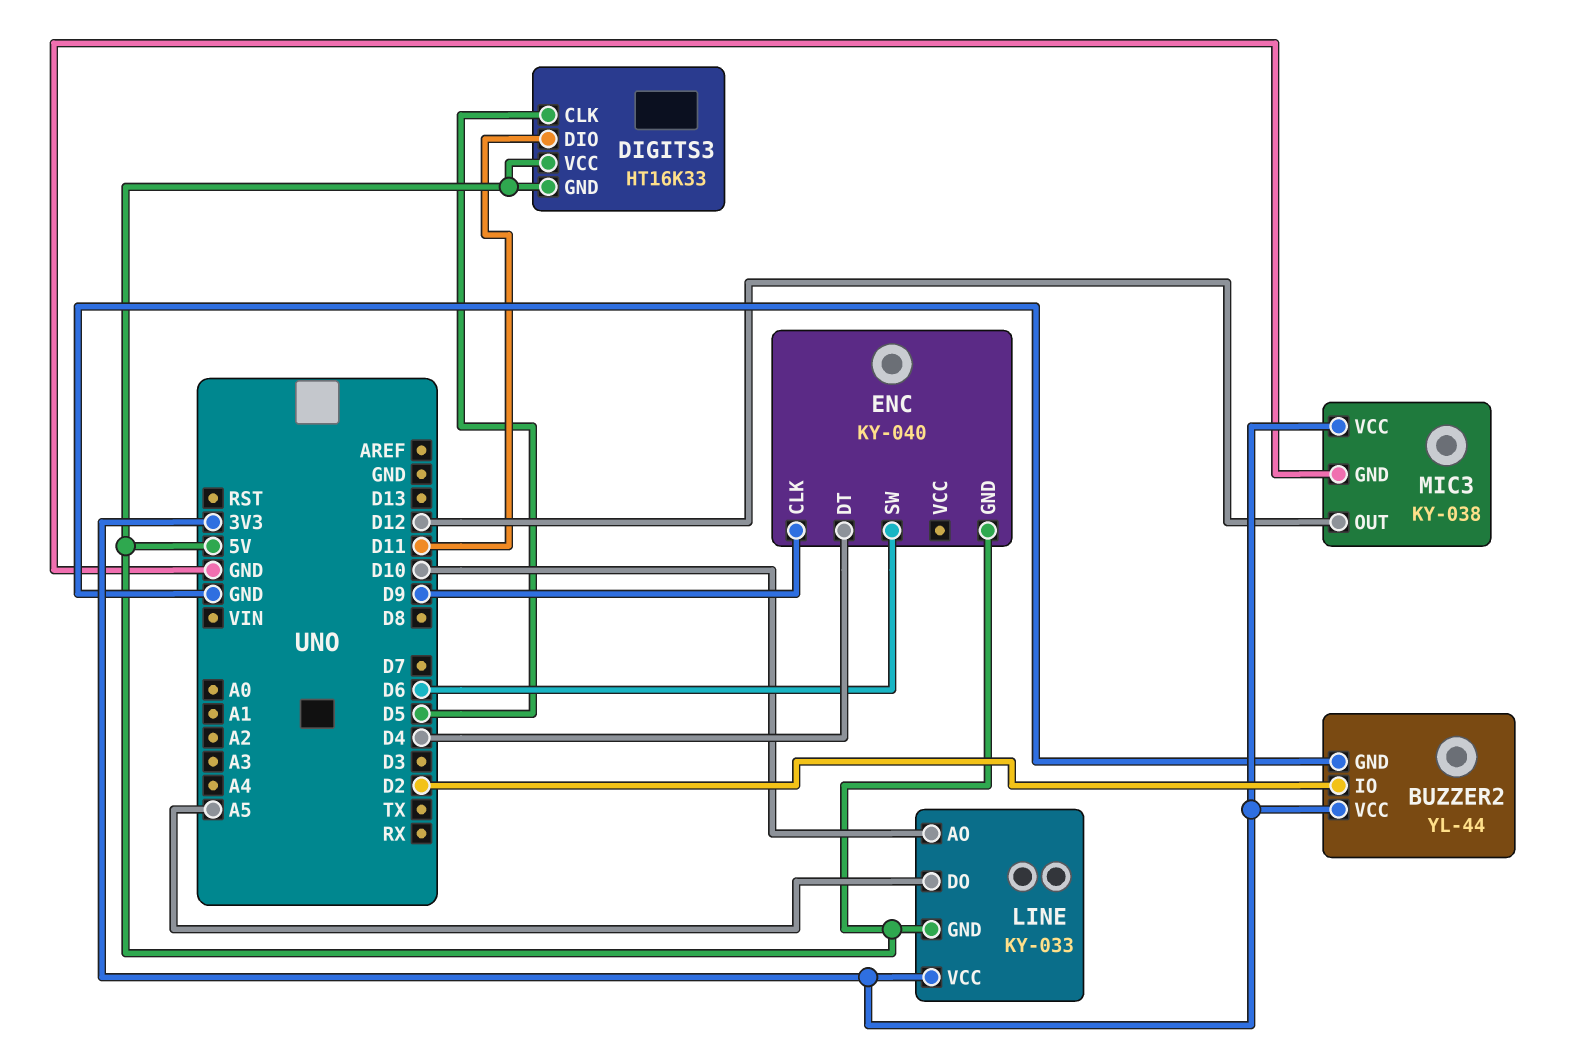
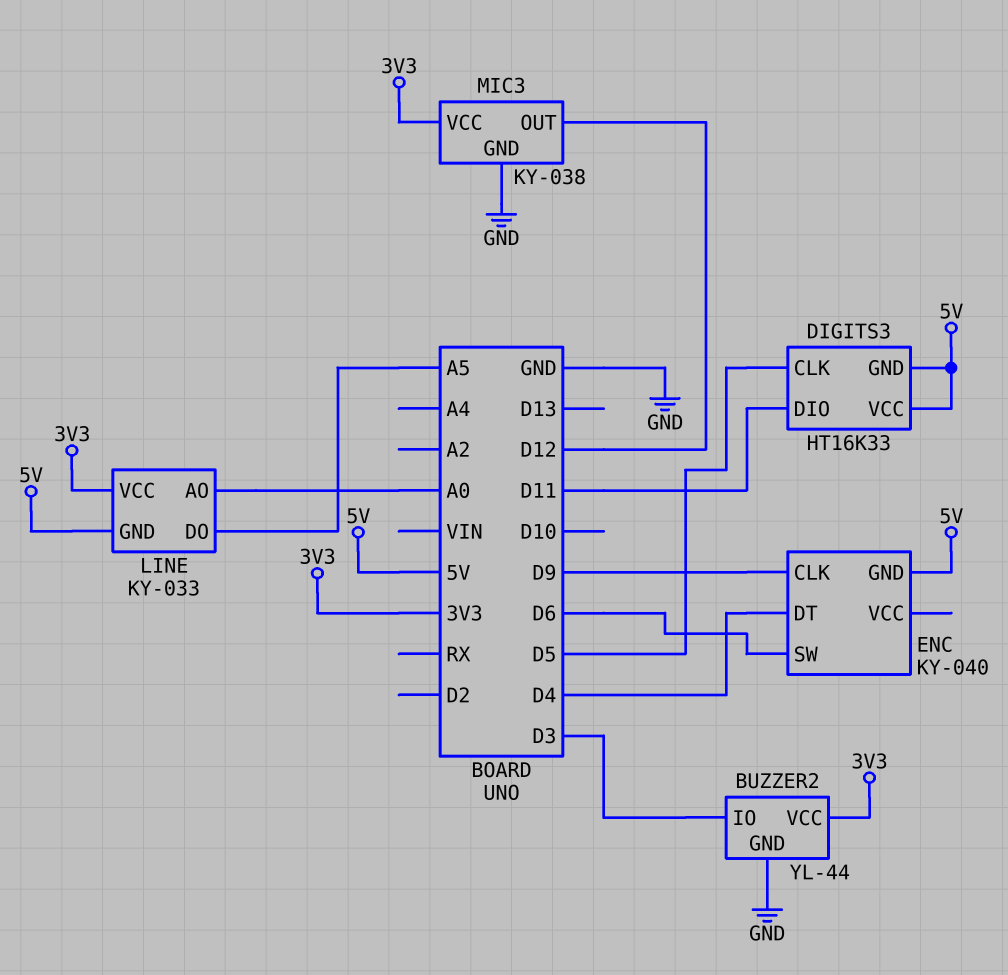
BUZZER2 pin IO: D2 -> D3
LINE pin AO: D10 -> A0

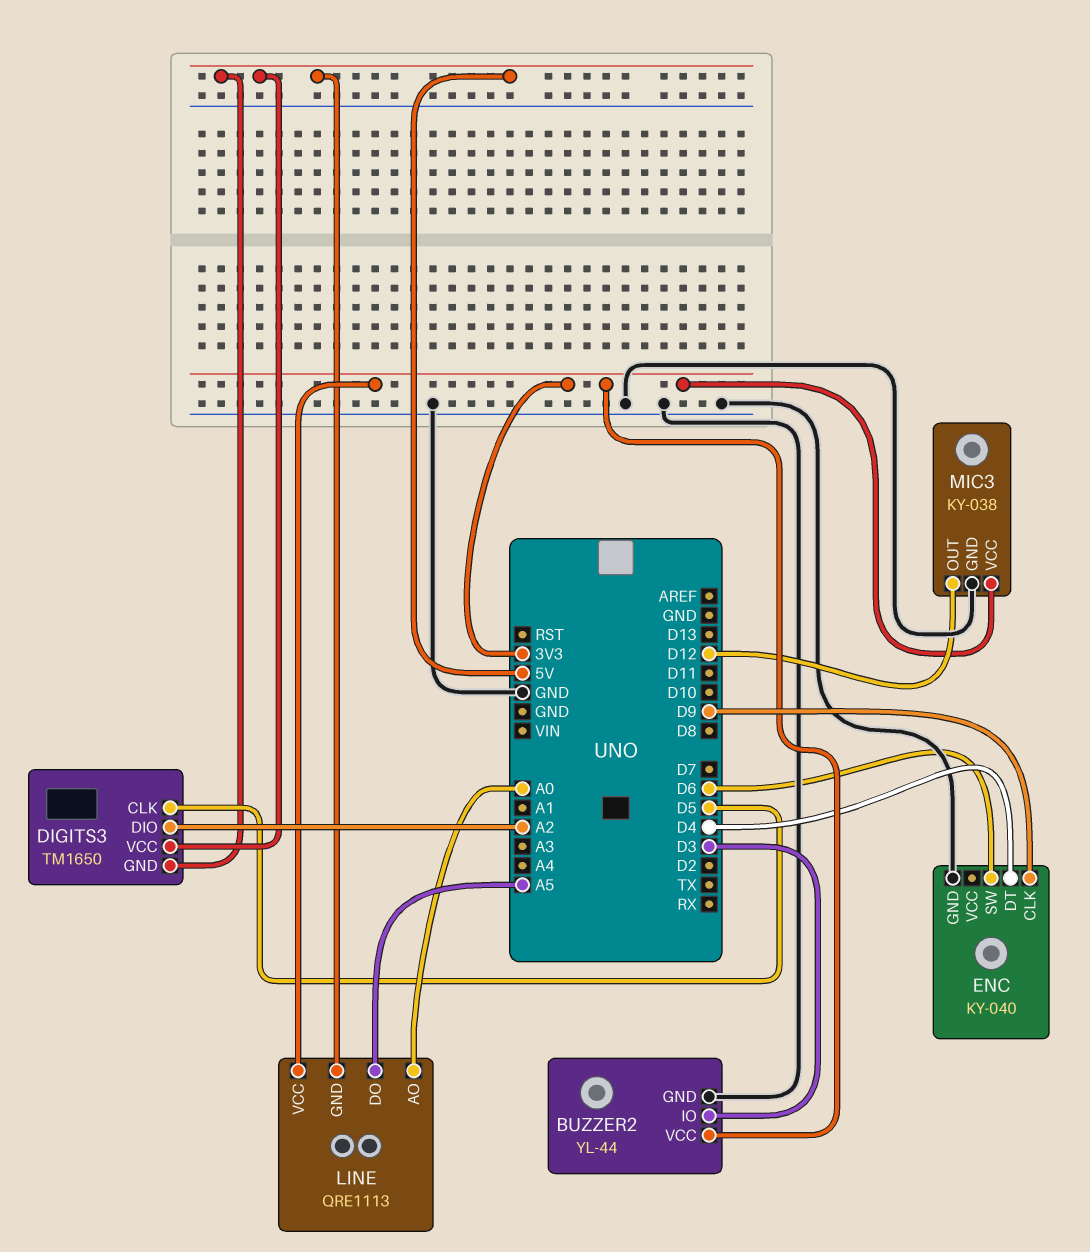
DIGITS3: HT16K33 -> TM1650
DIGITS3 pin DIO: D11 -> A2
ENC pin GND: 5V -> GND
LINE: KY-033 -> QRE1113

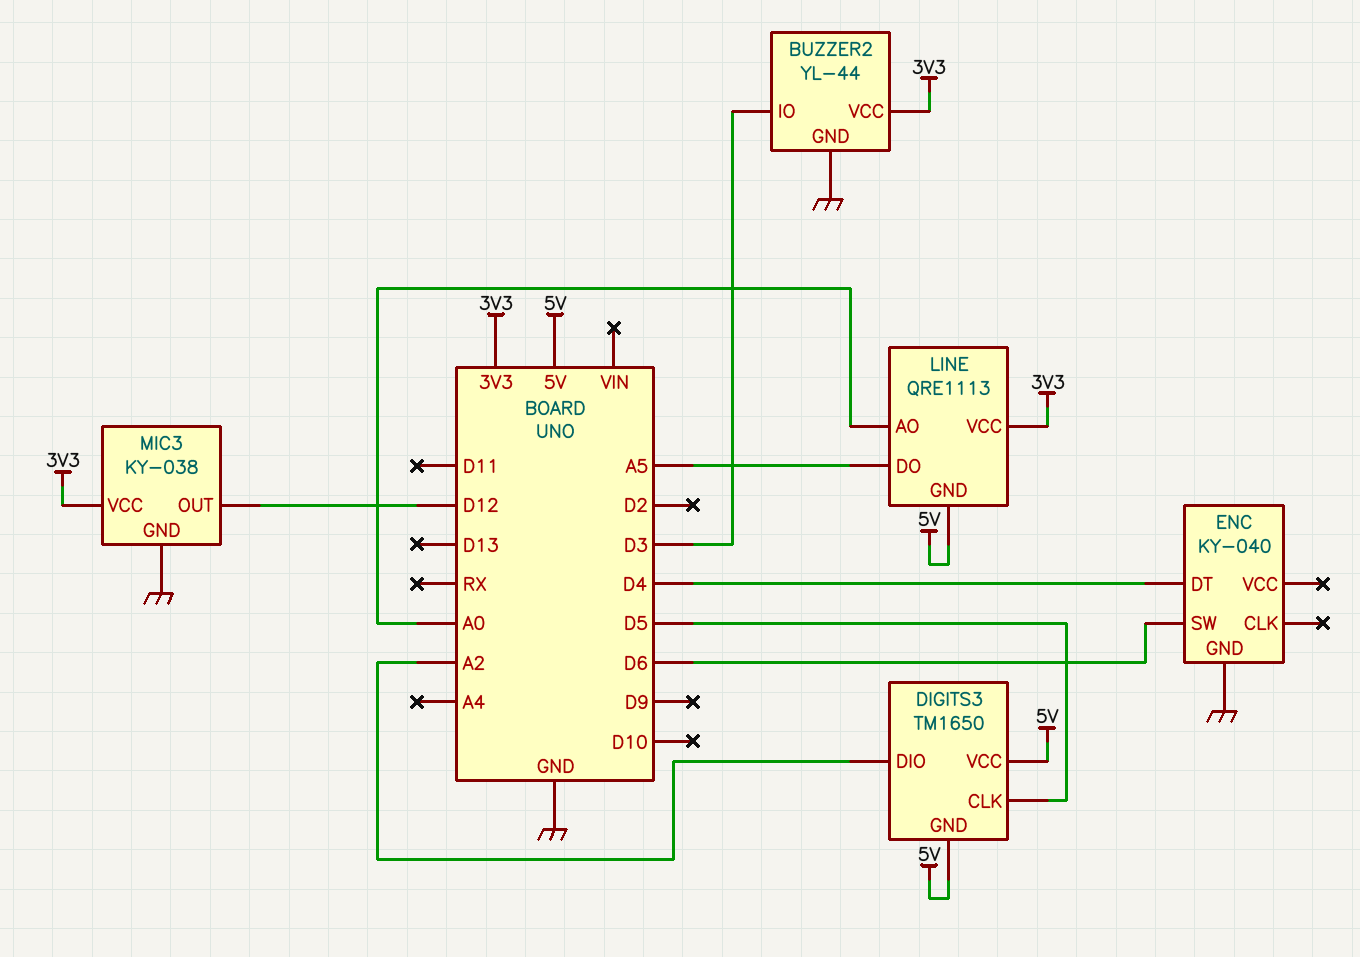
ENC pin CLK: D9 -> none

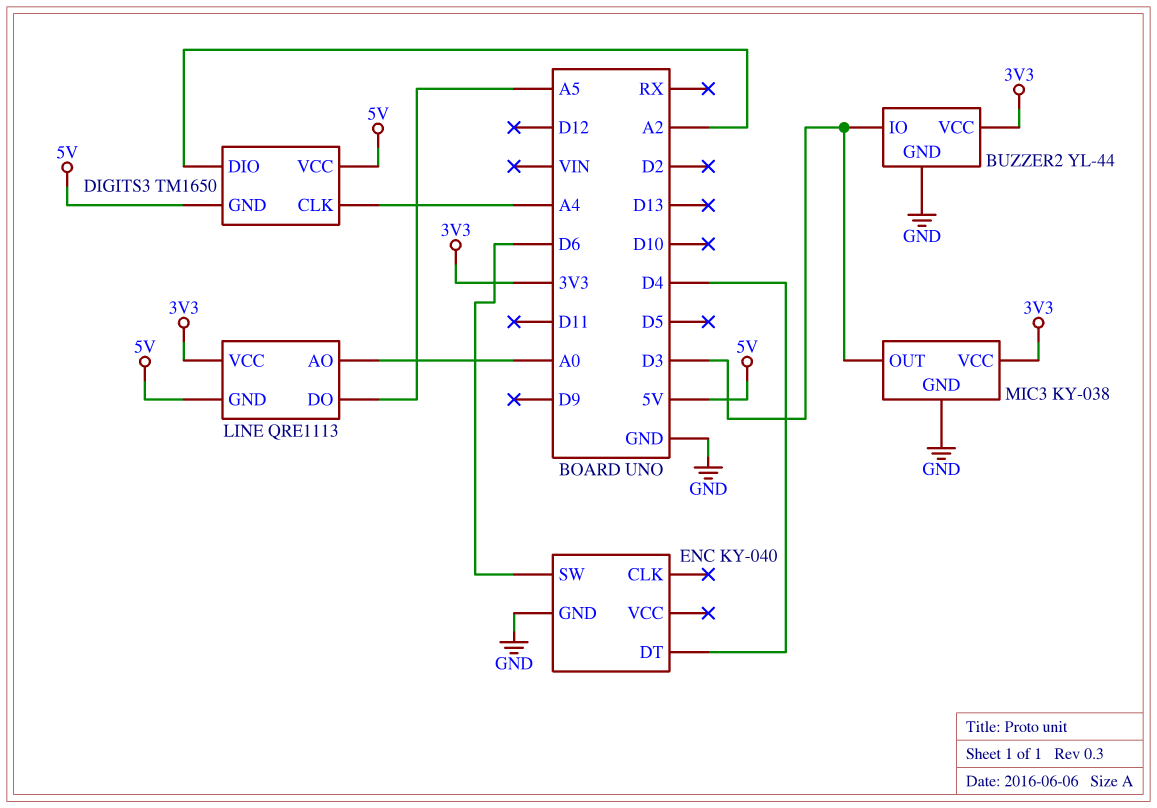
DIGITS3 pin CLK: D5 -> A4
MIC3 pin OUT: D12 -> D3

